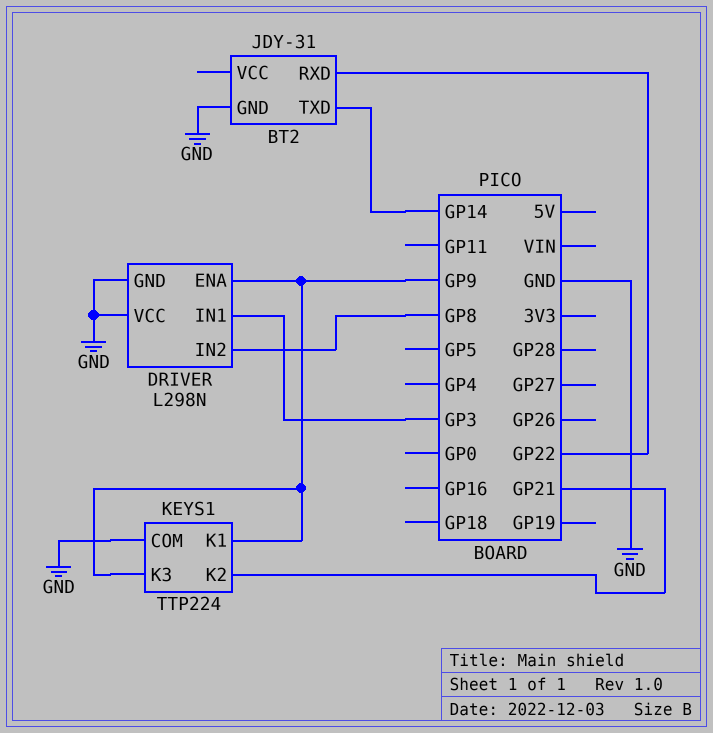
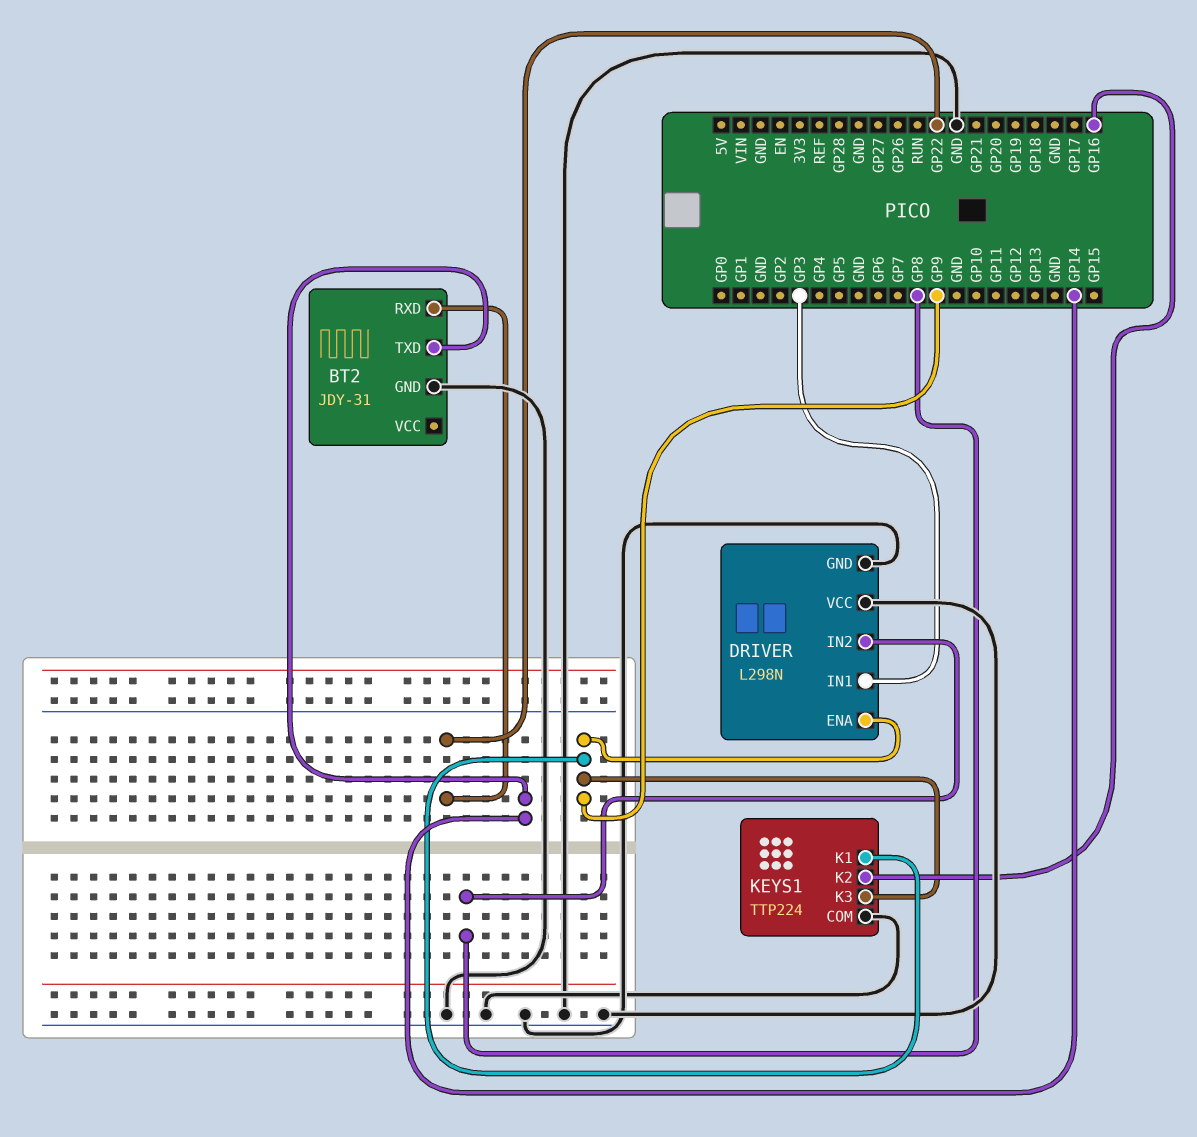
KEYS1 pin K2: GP21 -> GP16

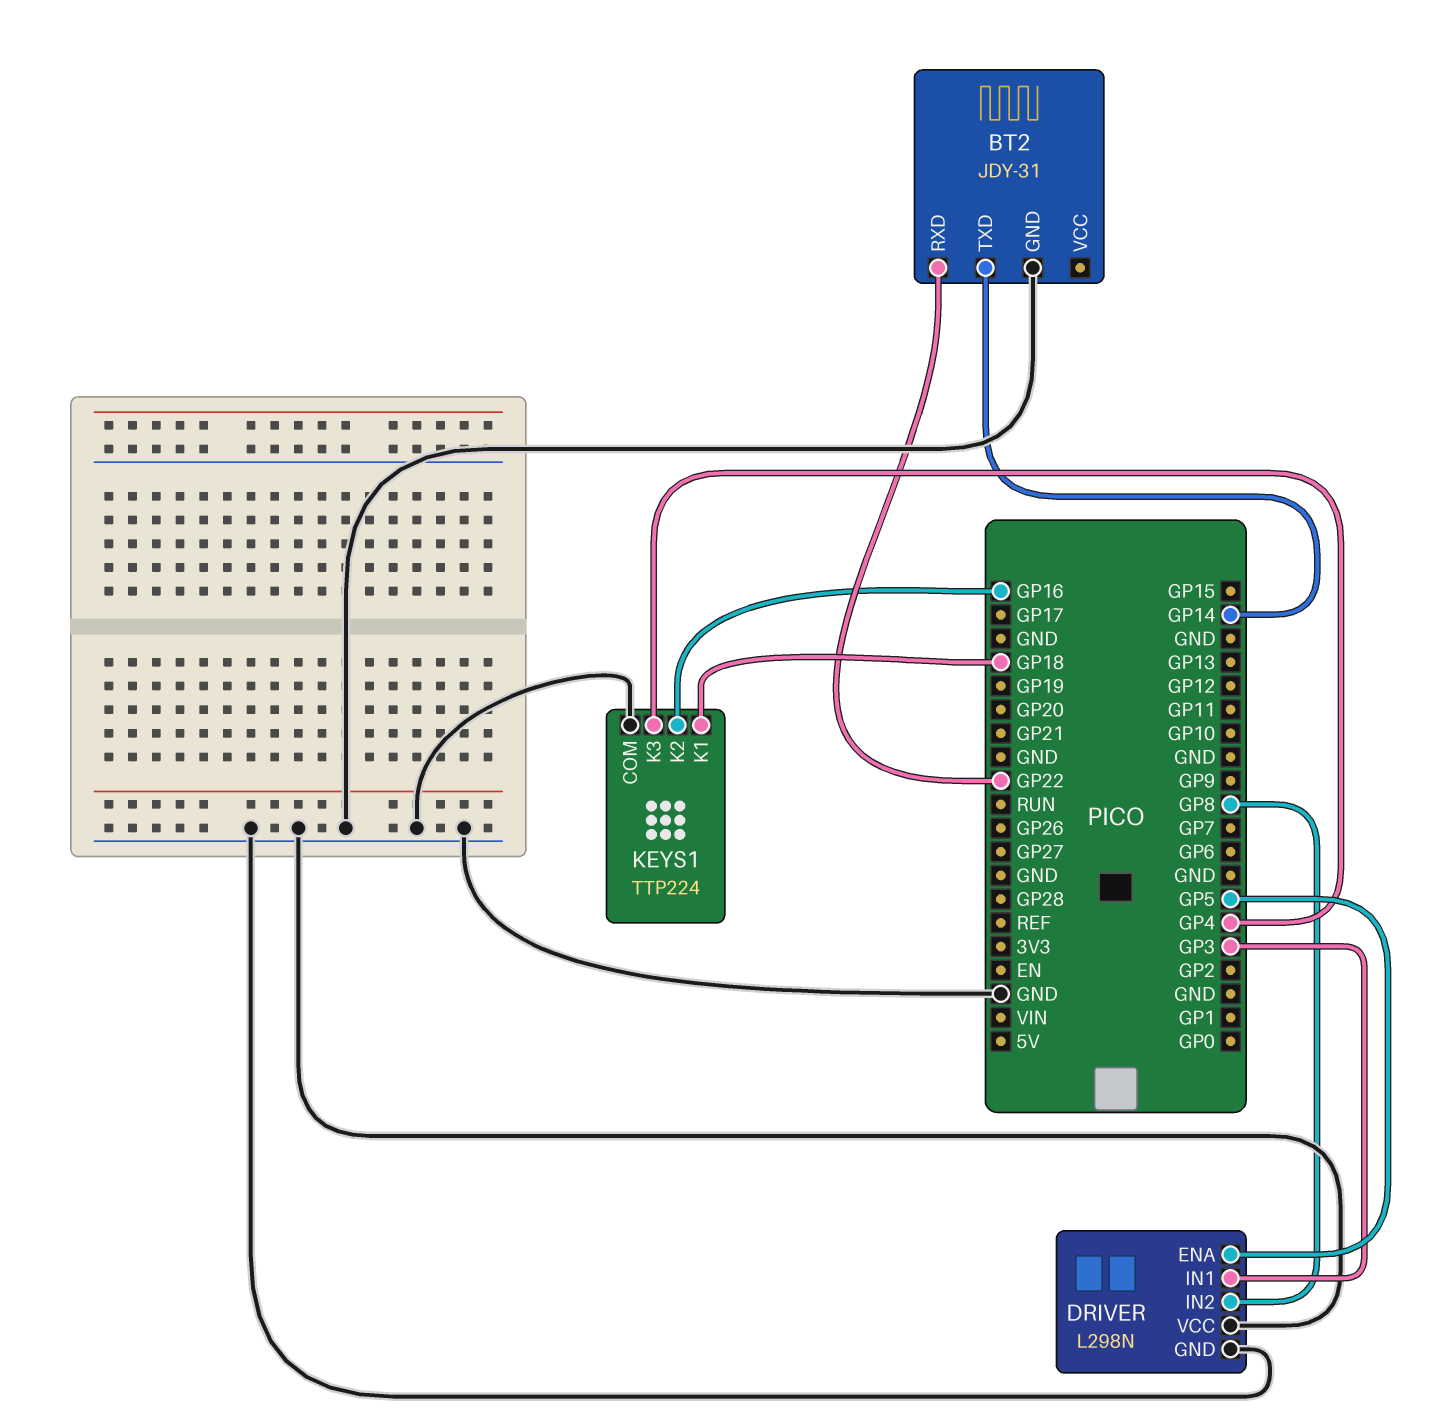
DRIVER pin ENA: GP9 -> GP5
KEYS1 pin K1: GP9 -> GP18
KEYS1 pin K3: GP9 -> GP4

